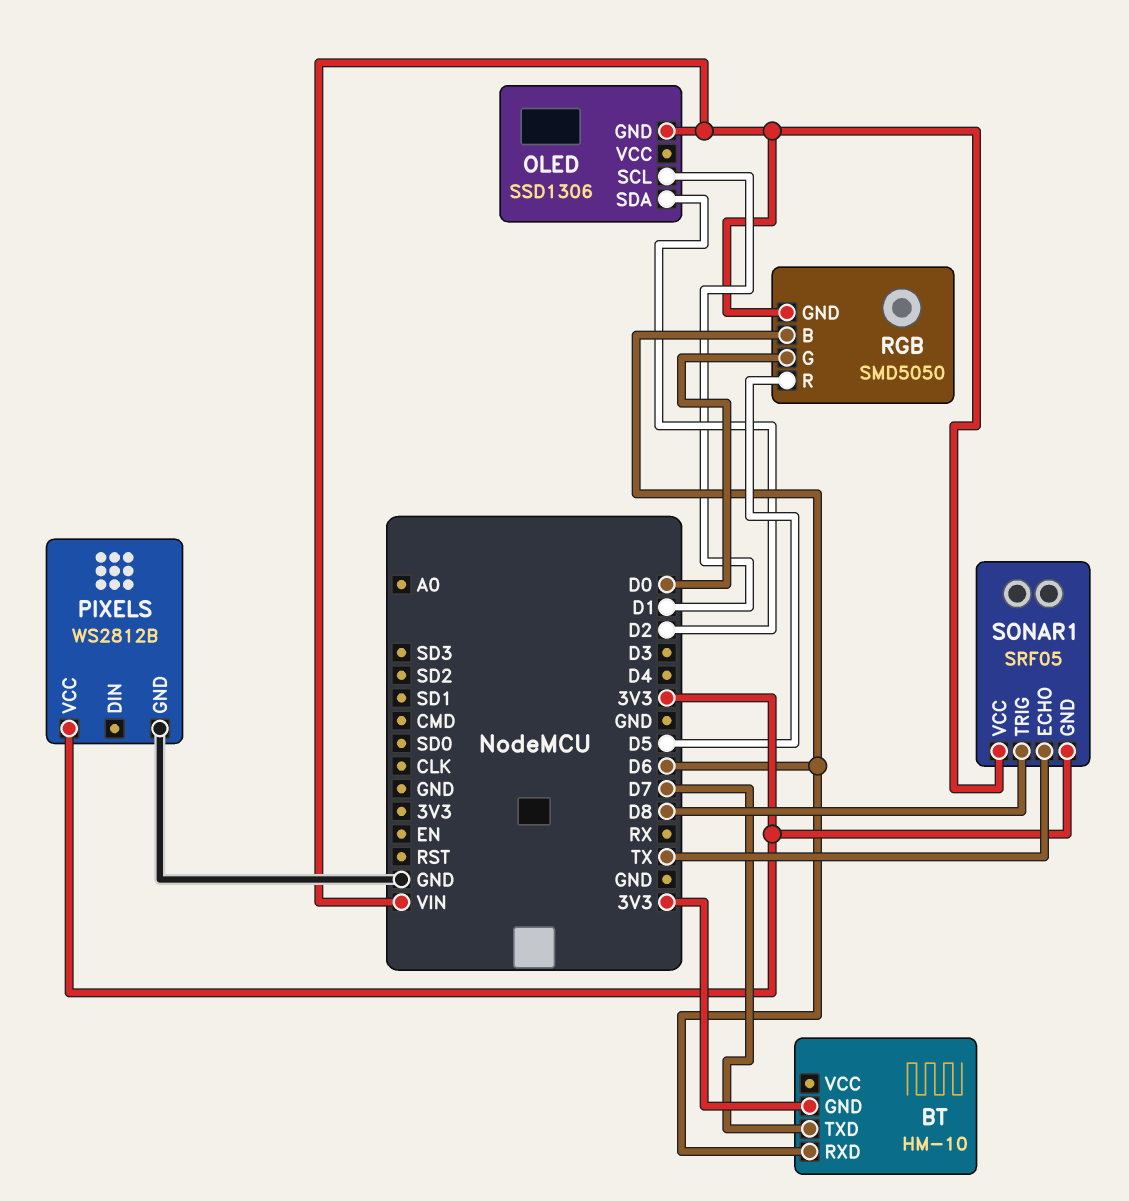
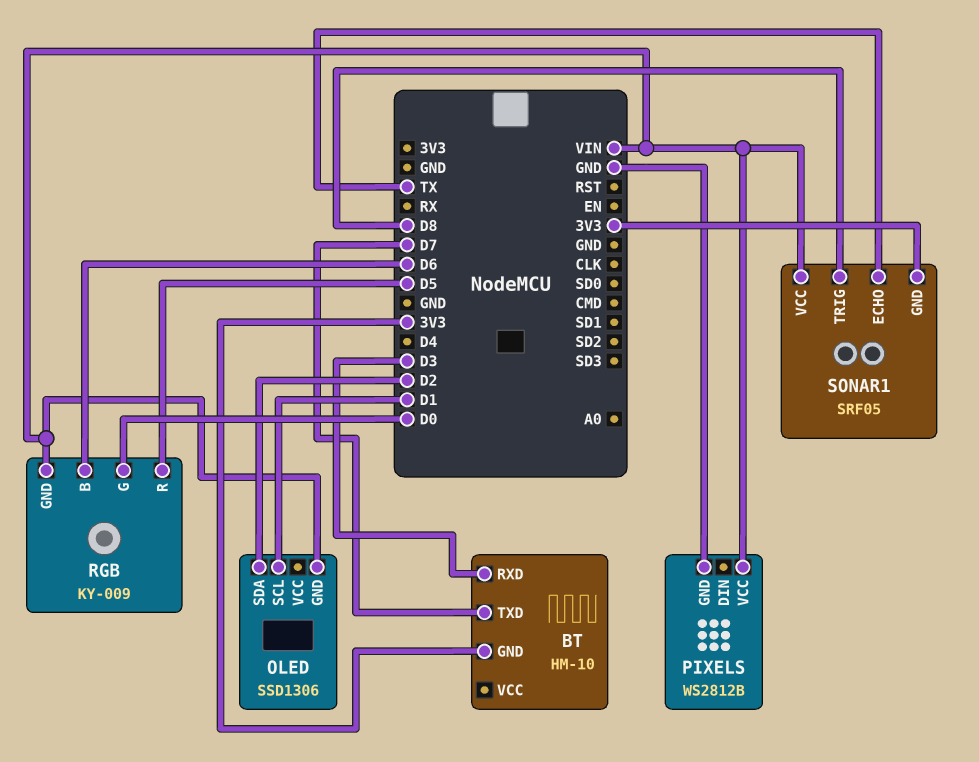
BT pin RXD: D6 -> D3
PIXELS pin VCC: 3V3 -> VIN
RGB: SMD5050 -> KY-009

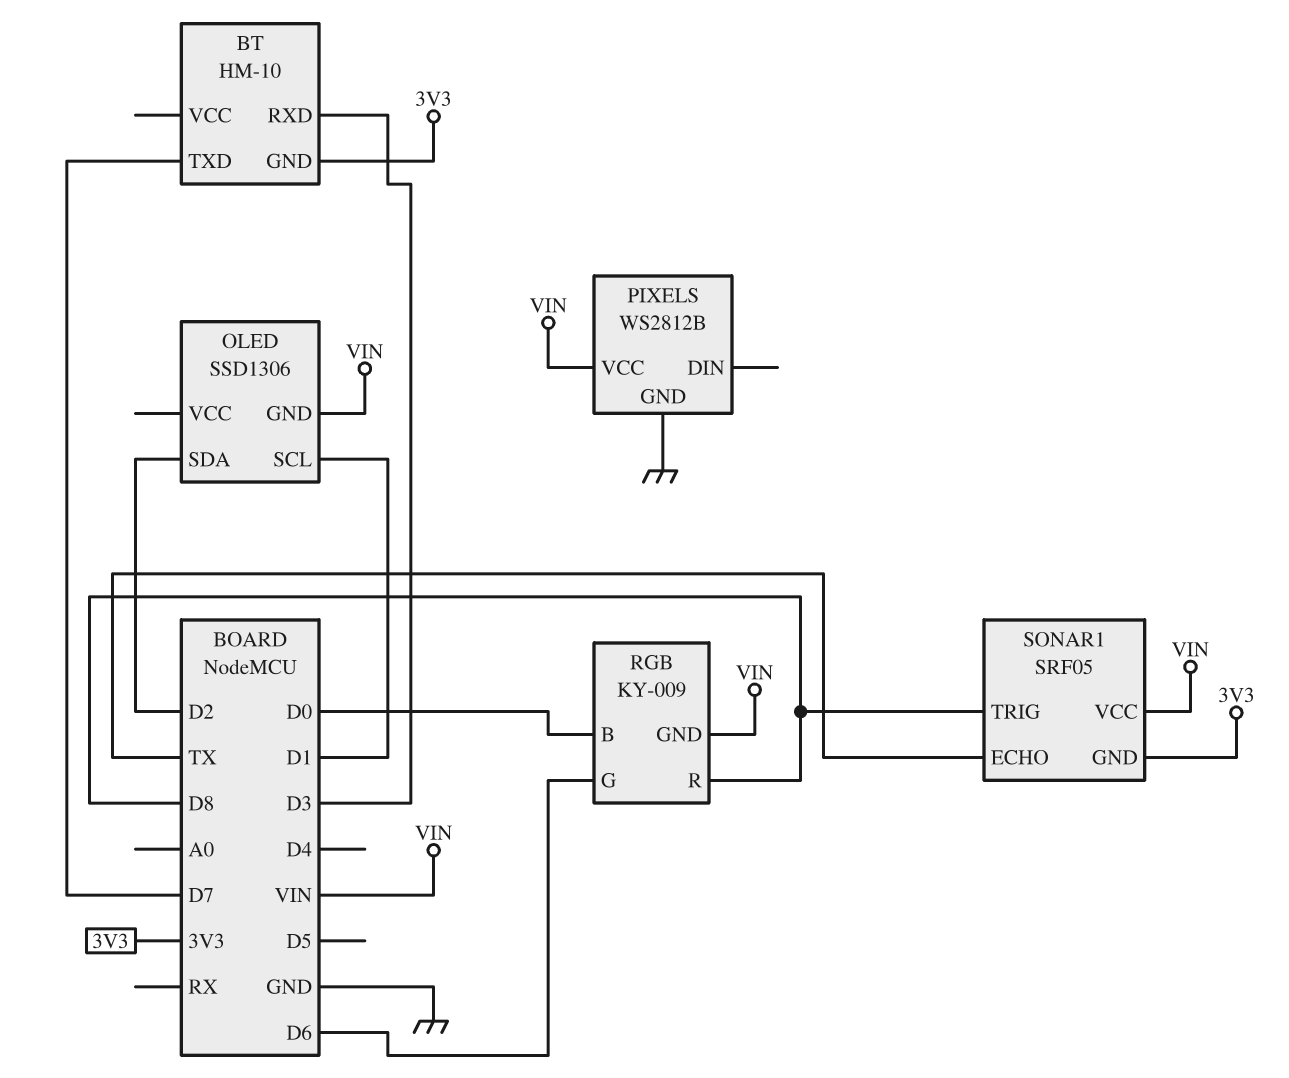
RGB pin B: D6 -> D0
RGB pin G: D0 -> D6
RGB pin R: D5 -> D8

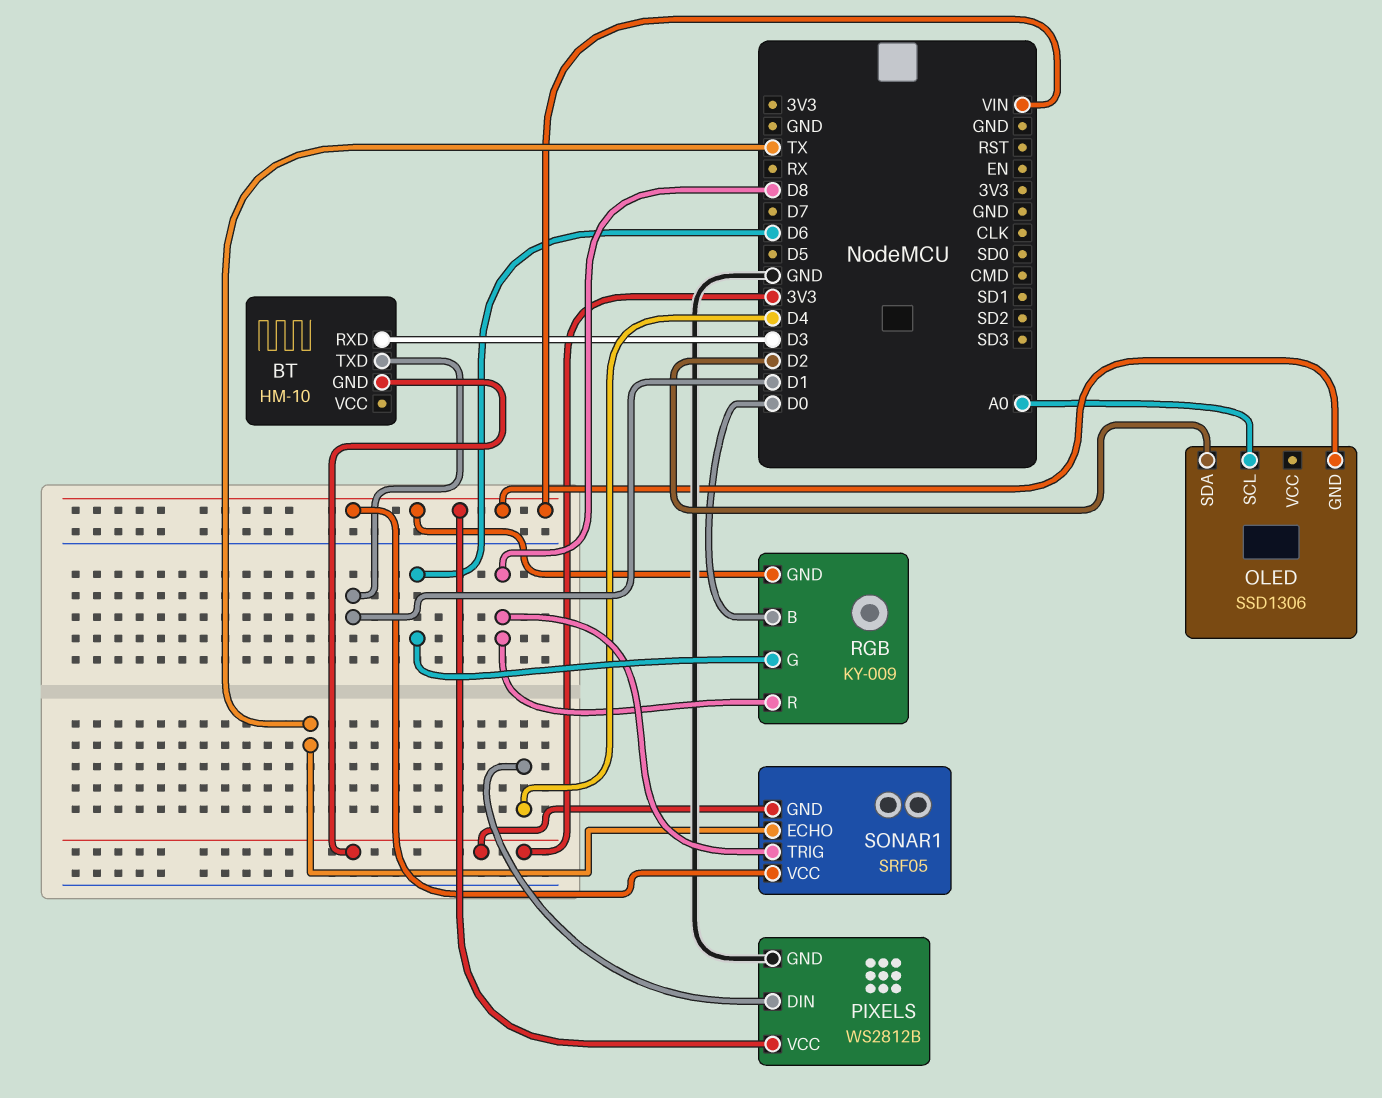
BT pin TXD: D7 -> D1
OLED pin SCL: D1 -> A0
PIXELS pin DIN: none -> D4

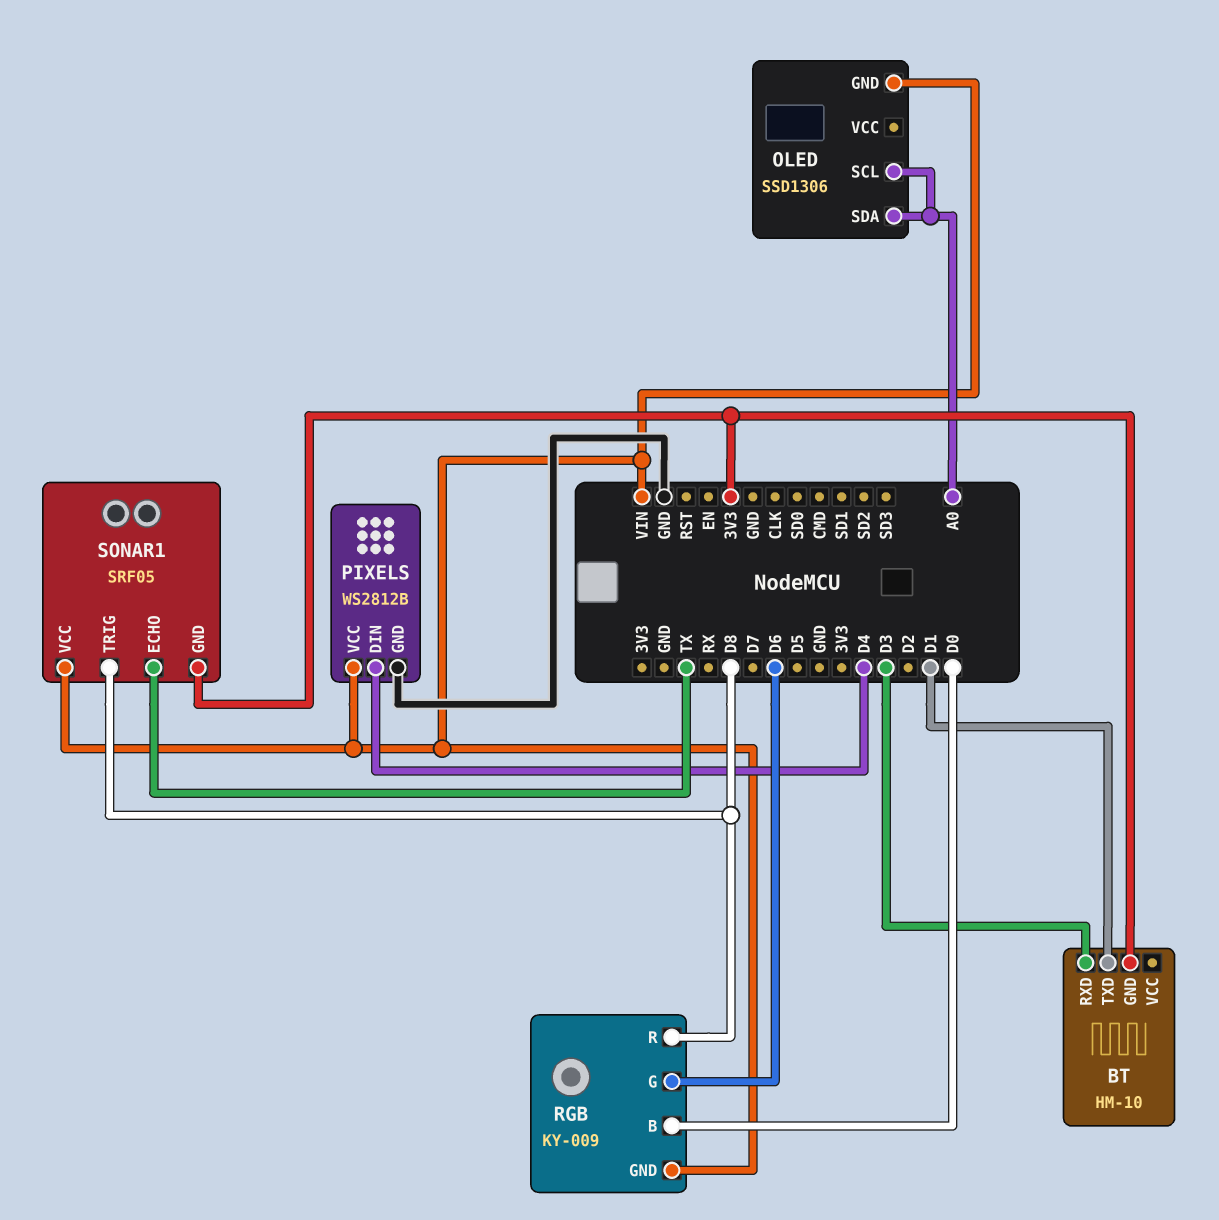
OLED pin SDA: D2 -> A0

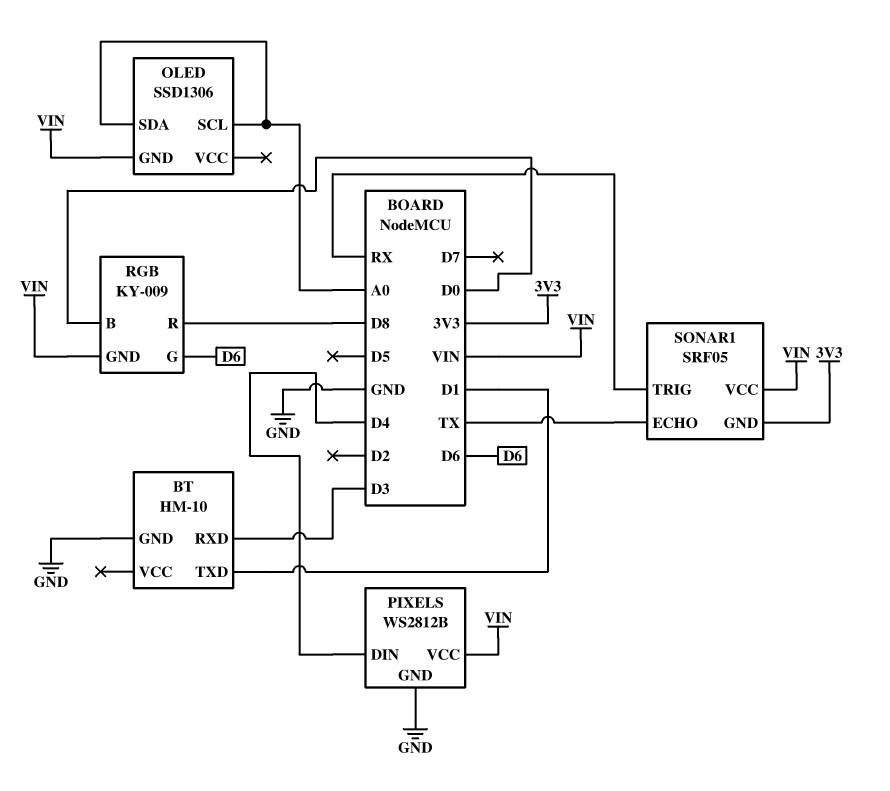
BT pin GND: 3V3 -> GND
SONAR1 pin TRIG: D8 -> RX

